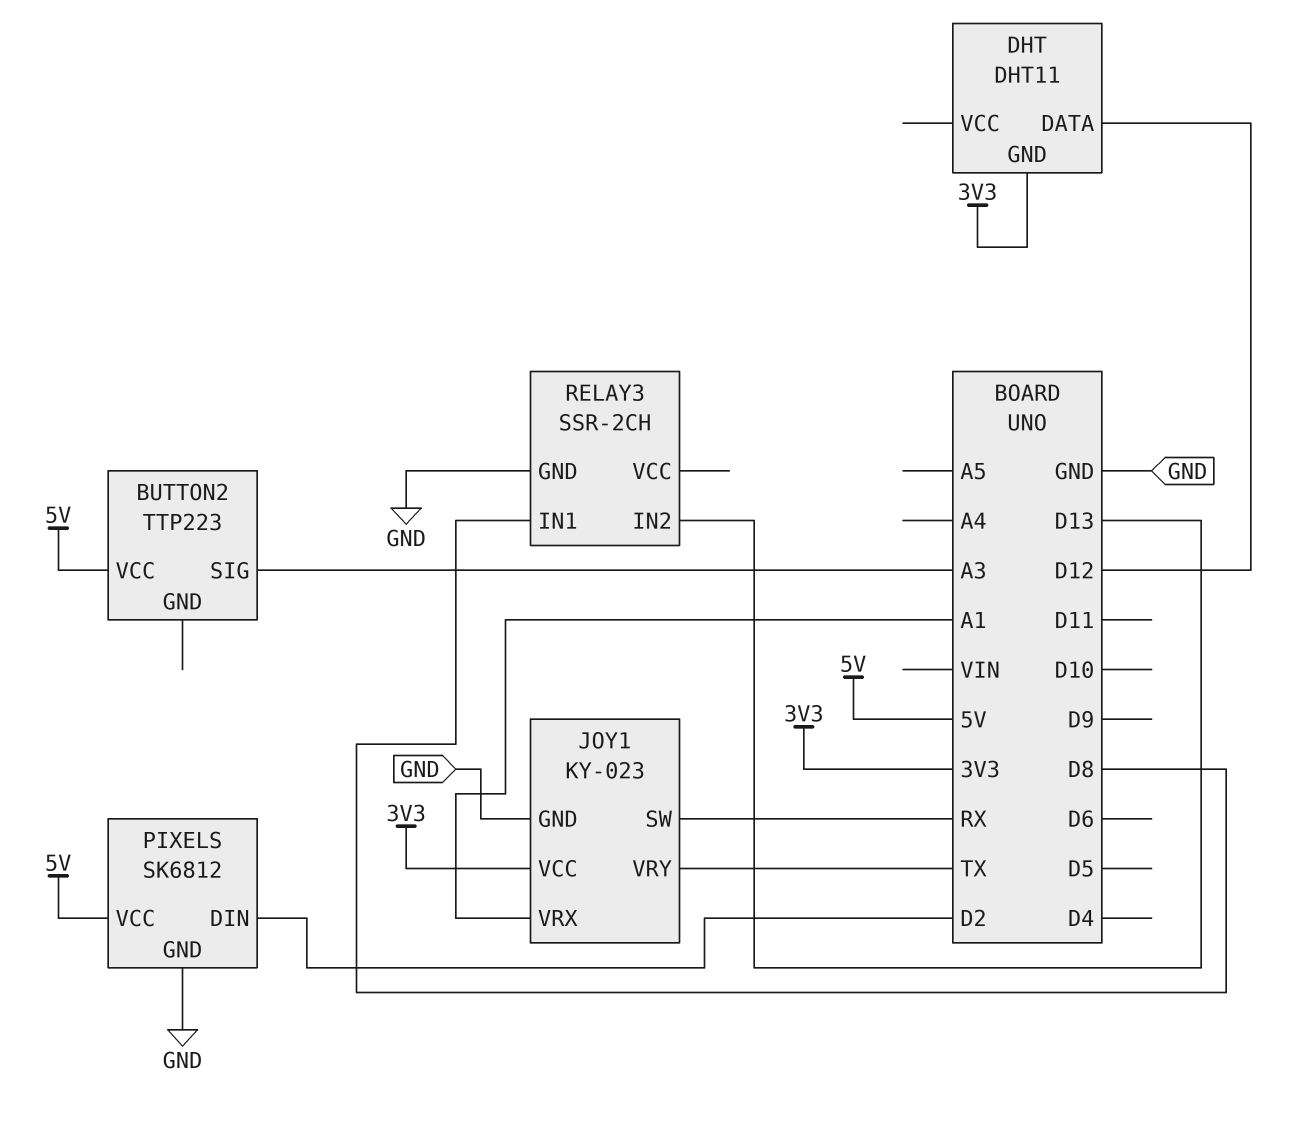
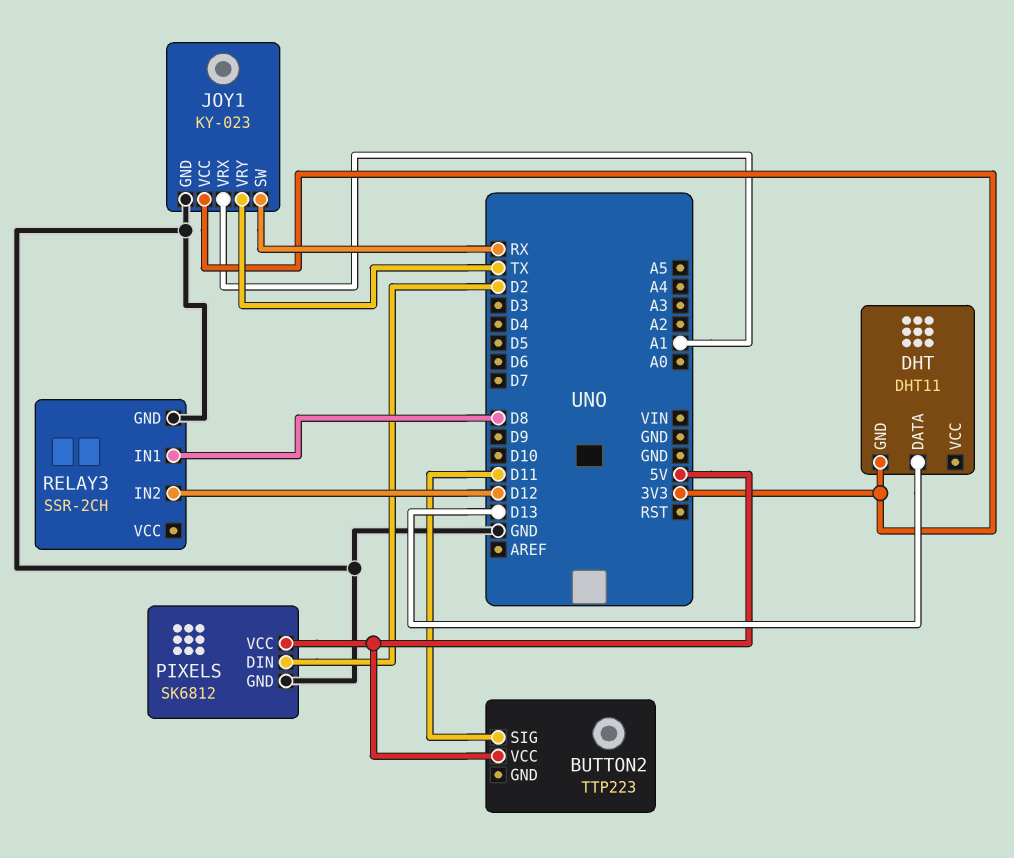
BUTTON2 pin SIG: A3 -> D11
DHT pin DATA: D12 -> D13
RELAY3 pin IN2: D13 -> D12

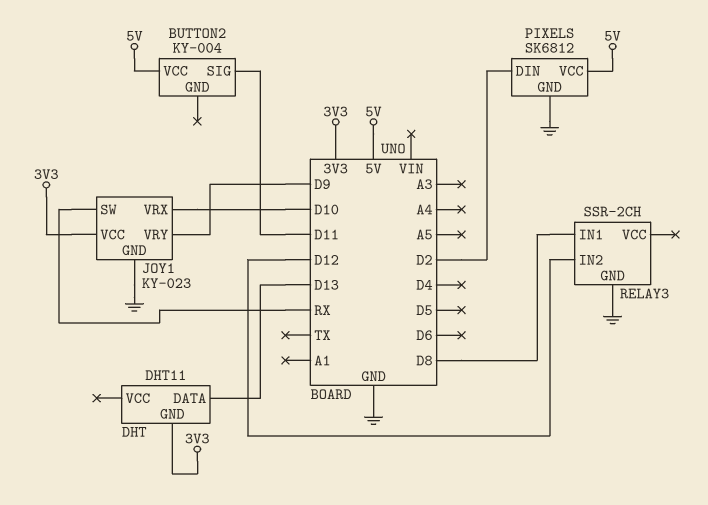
BUTTON2: TTP223 -> KY-004
JOY1 pin VRX: A1 -> D10
JOY1 pin VRY: TX -> D9

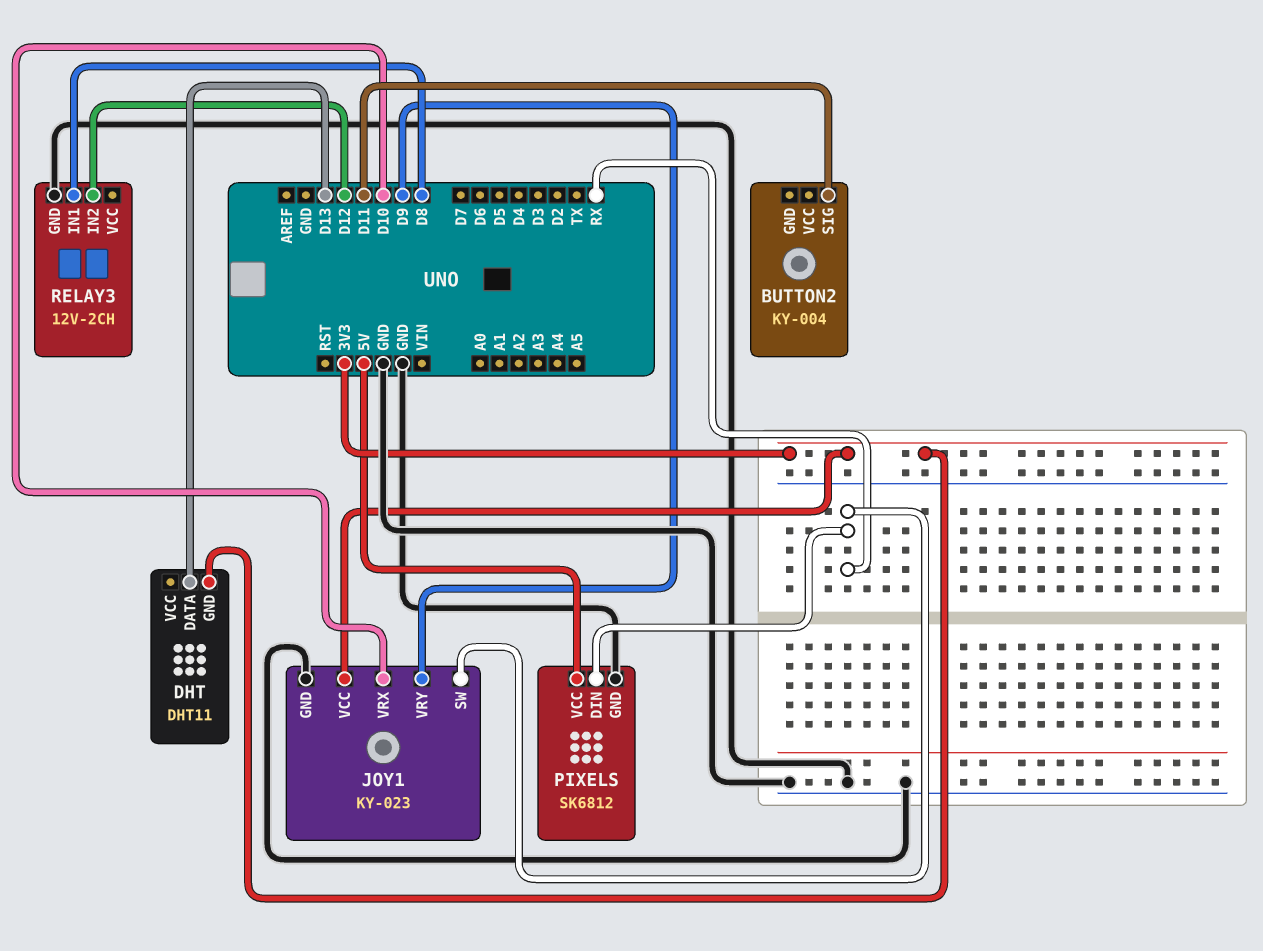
BUTTON2 pin VCC: 5V -> none
PIXELS pin DIN: D2 -> RX
RELAY3: SSR-2CH -> 12V-2CH

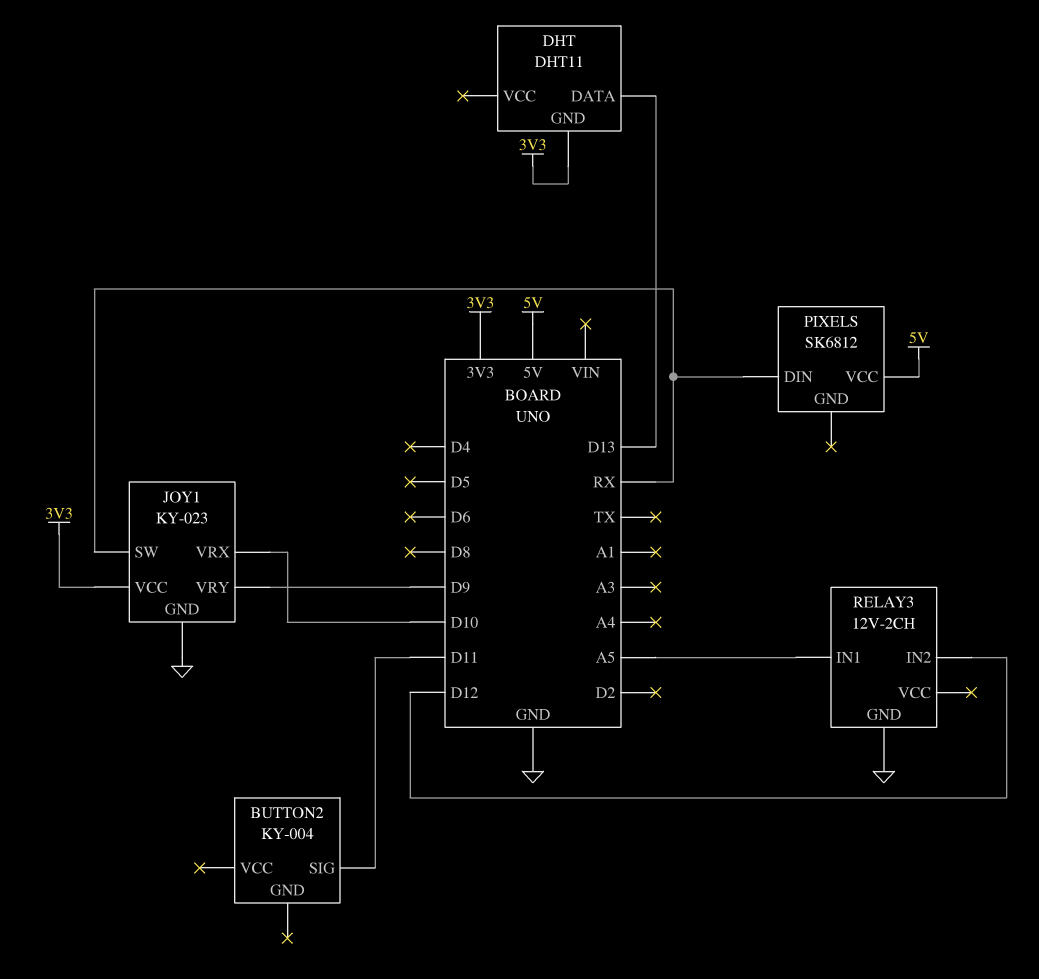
PIXELS pin GND: GND -> none
RELAY3 pin IN1: D8 -> A5

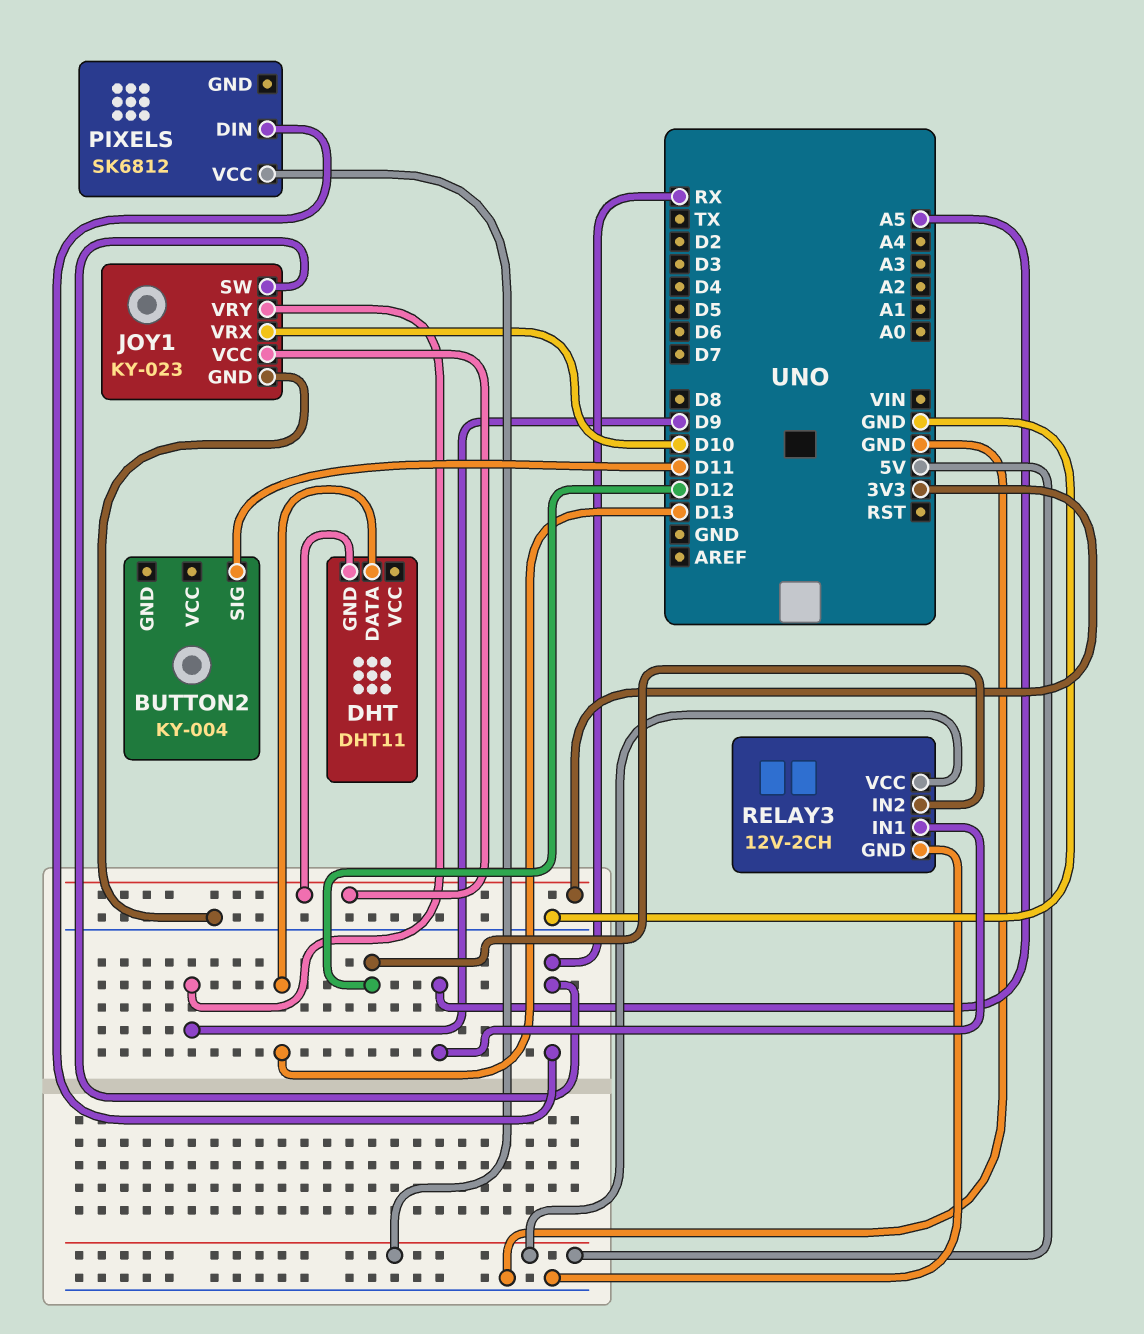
RELAY3 pin VCC: none -> 5V

